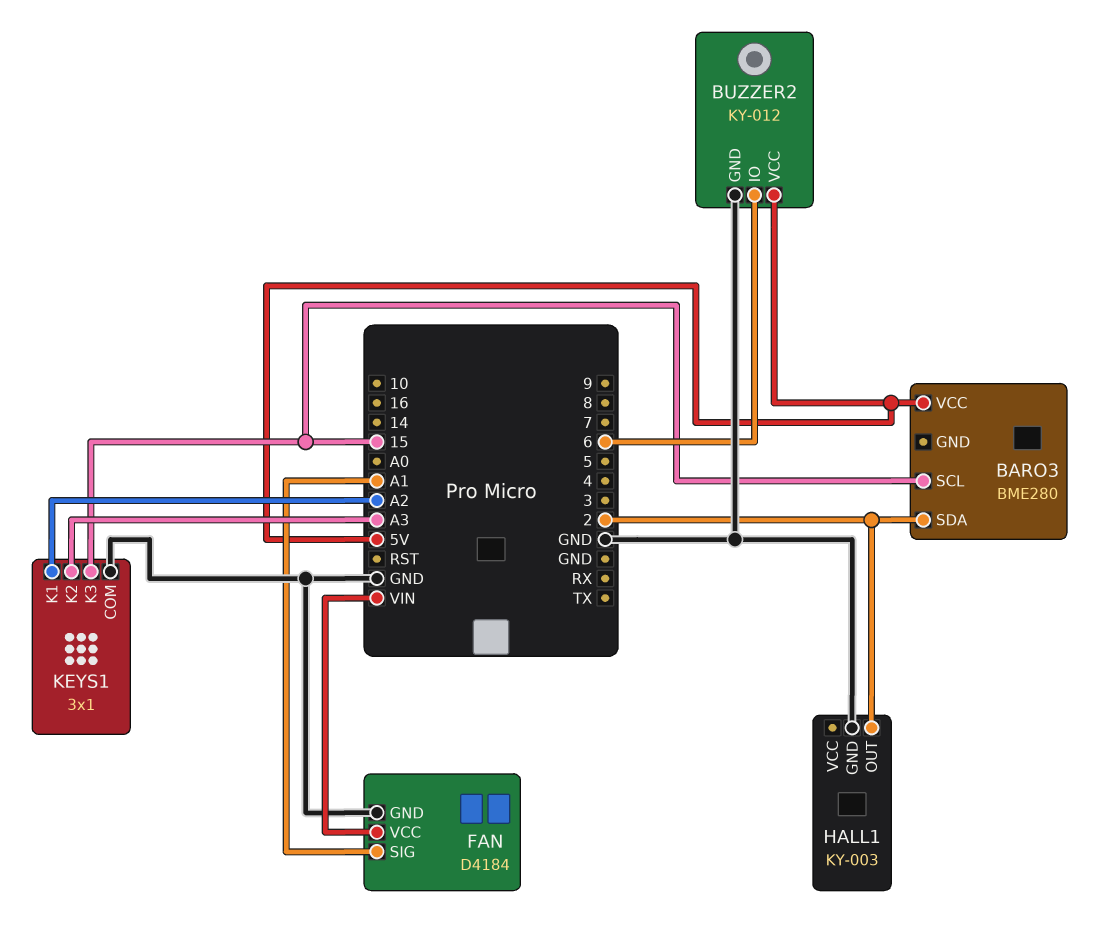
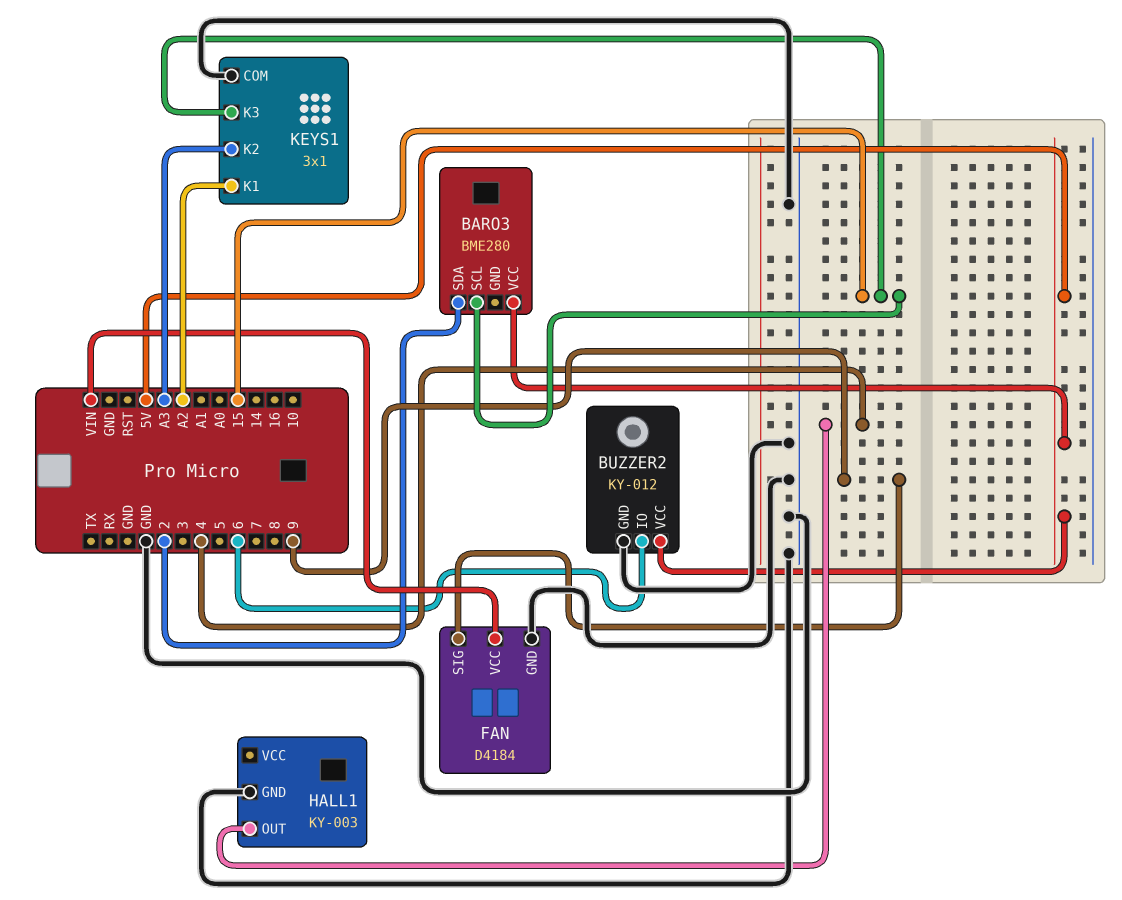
FAN pin SIG: A1 -> 9
HALL1 pin OUT: 2 -> 4

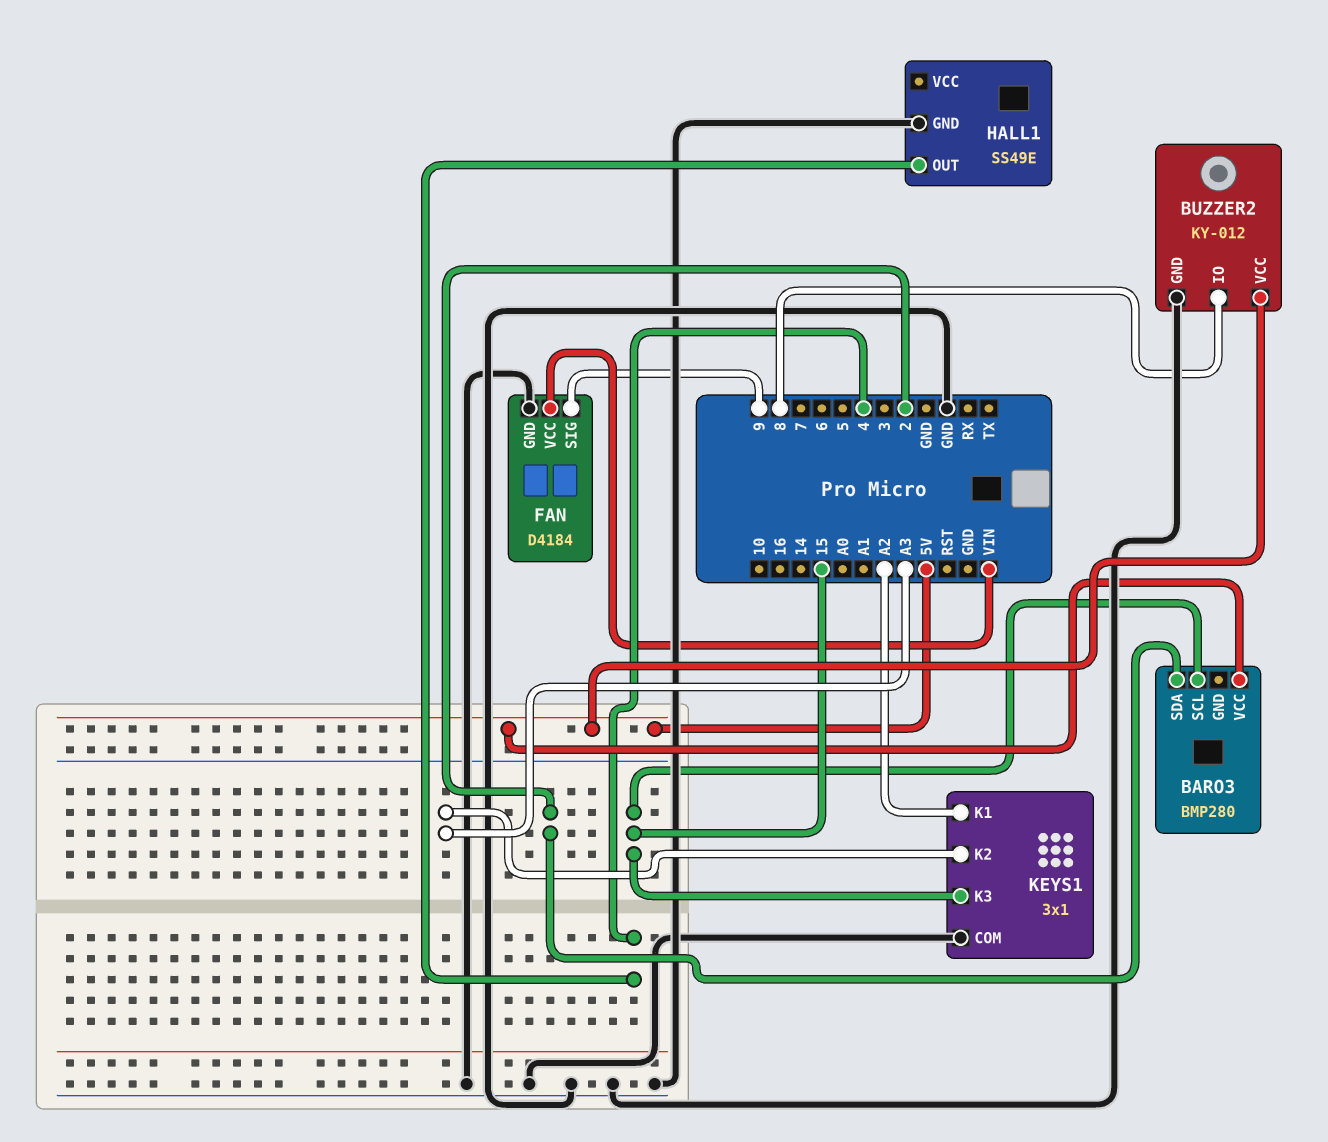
BARO3: BME280 -> BMP280
BUZZER2 pin IO: 6 -> 8
HALL1: KY-003 -> SS49E

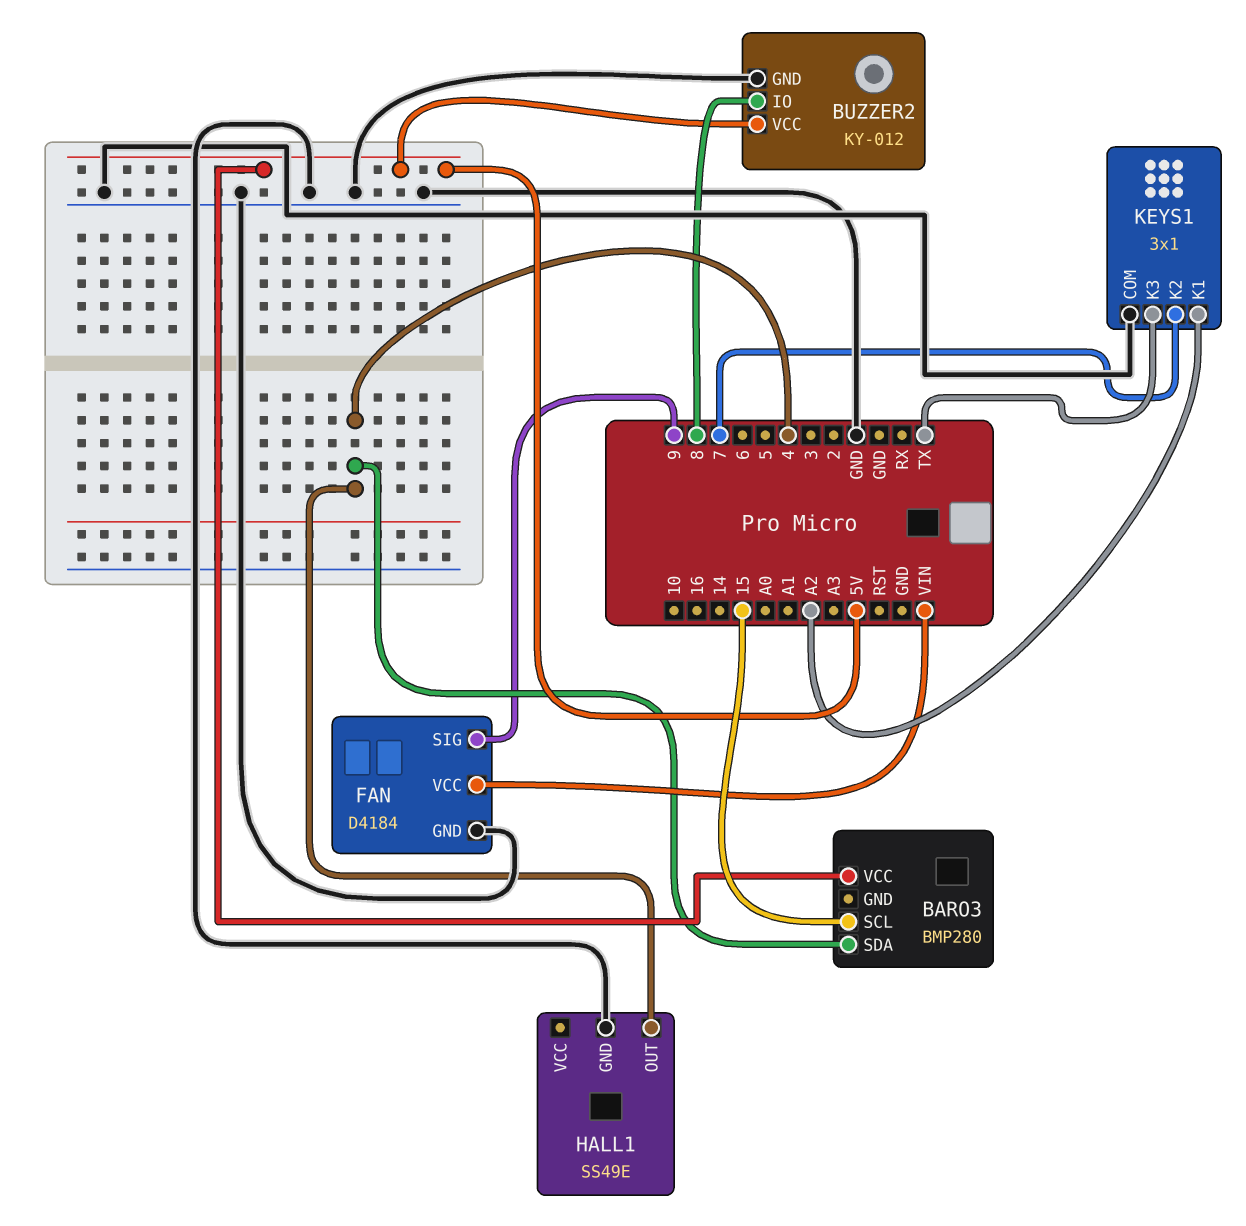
BARO3 pin SDA: 2 -> 4
KEYS1 pin K2: A3 -> 7
KEYS1 pin K3: 15 -> TX

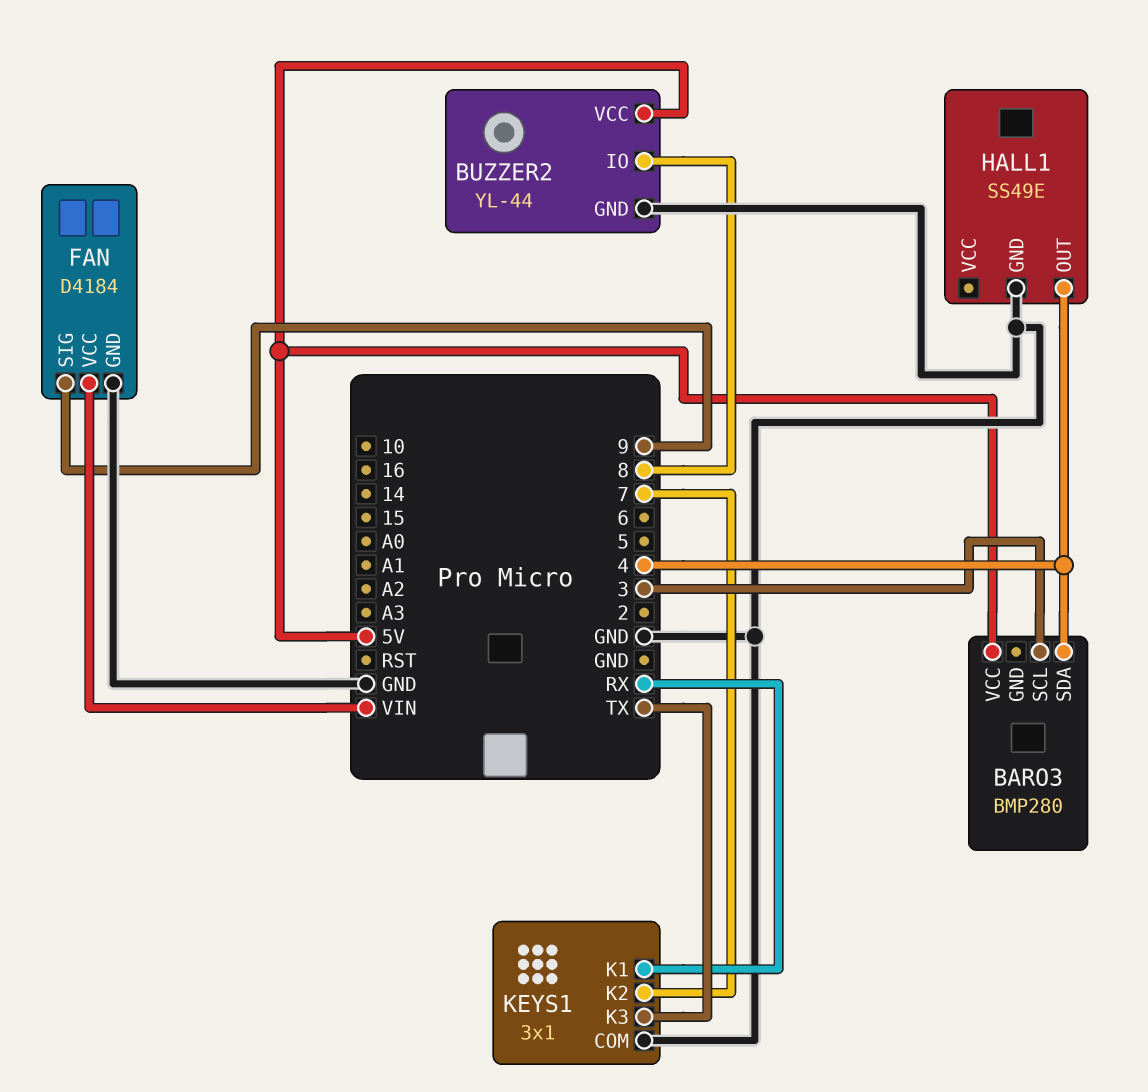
BARO3 pin SCL: 15 -> 3
BUZZER2: KY-012 -> YL-44
KEYS1 pin K1: A2 -> RX

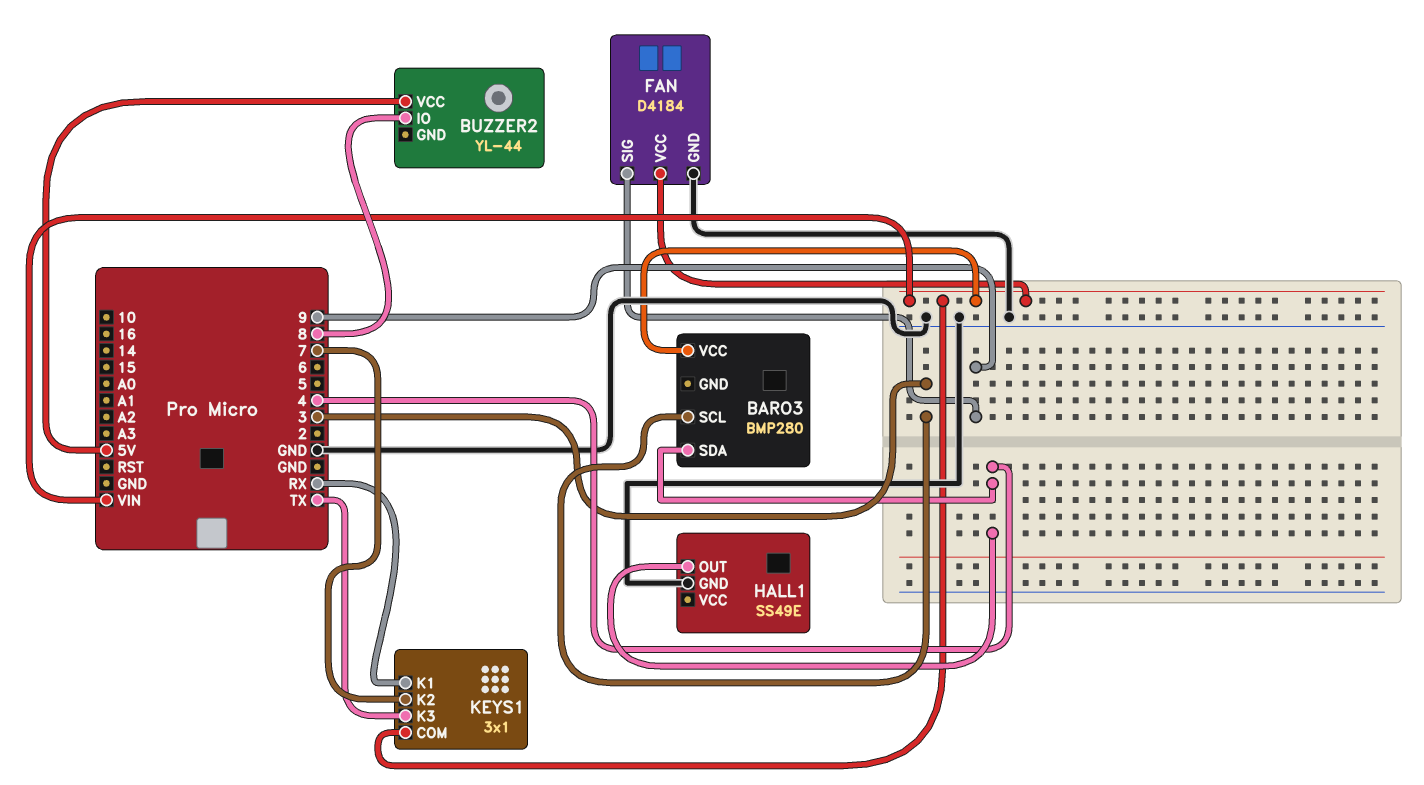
BARO3 pin VCC: 5V -> VIN
BUZZER2 pin GND: GND -> none
KEYS1 pin COM: GND -> VIN

